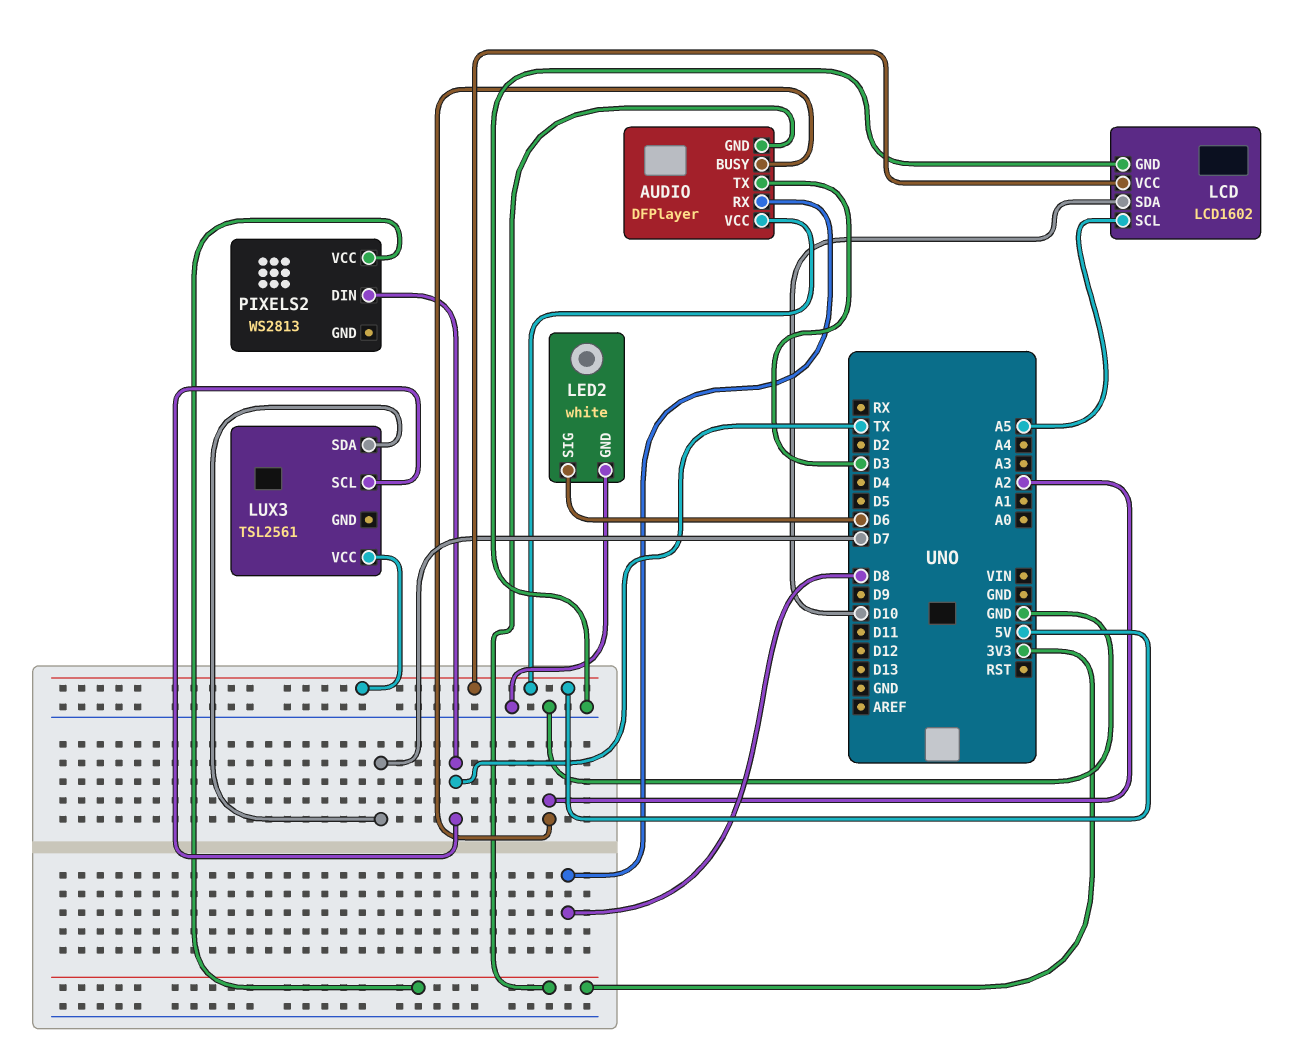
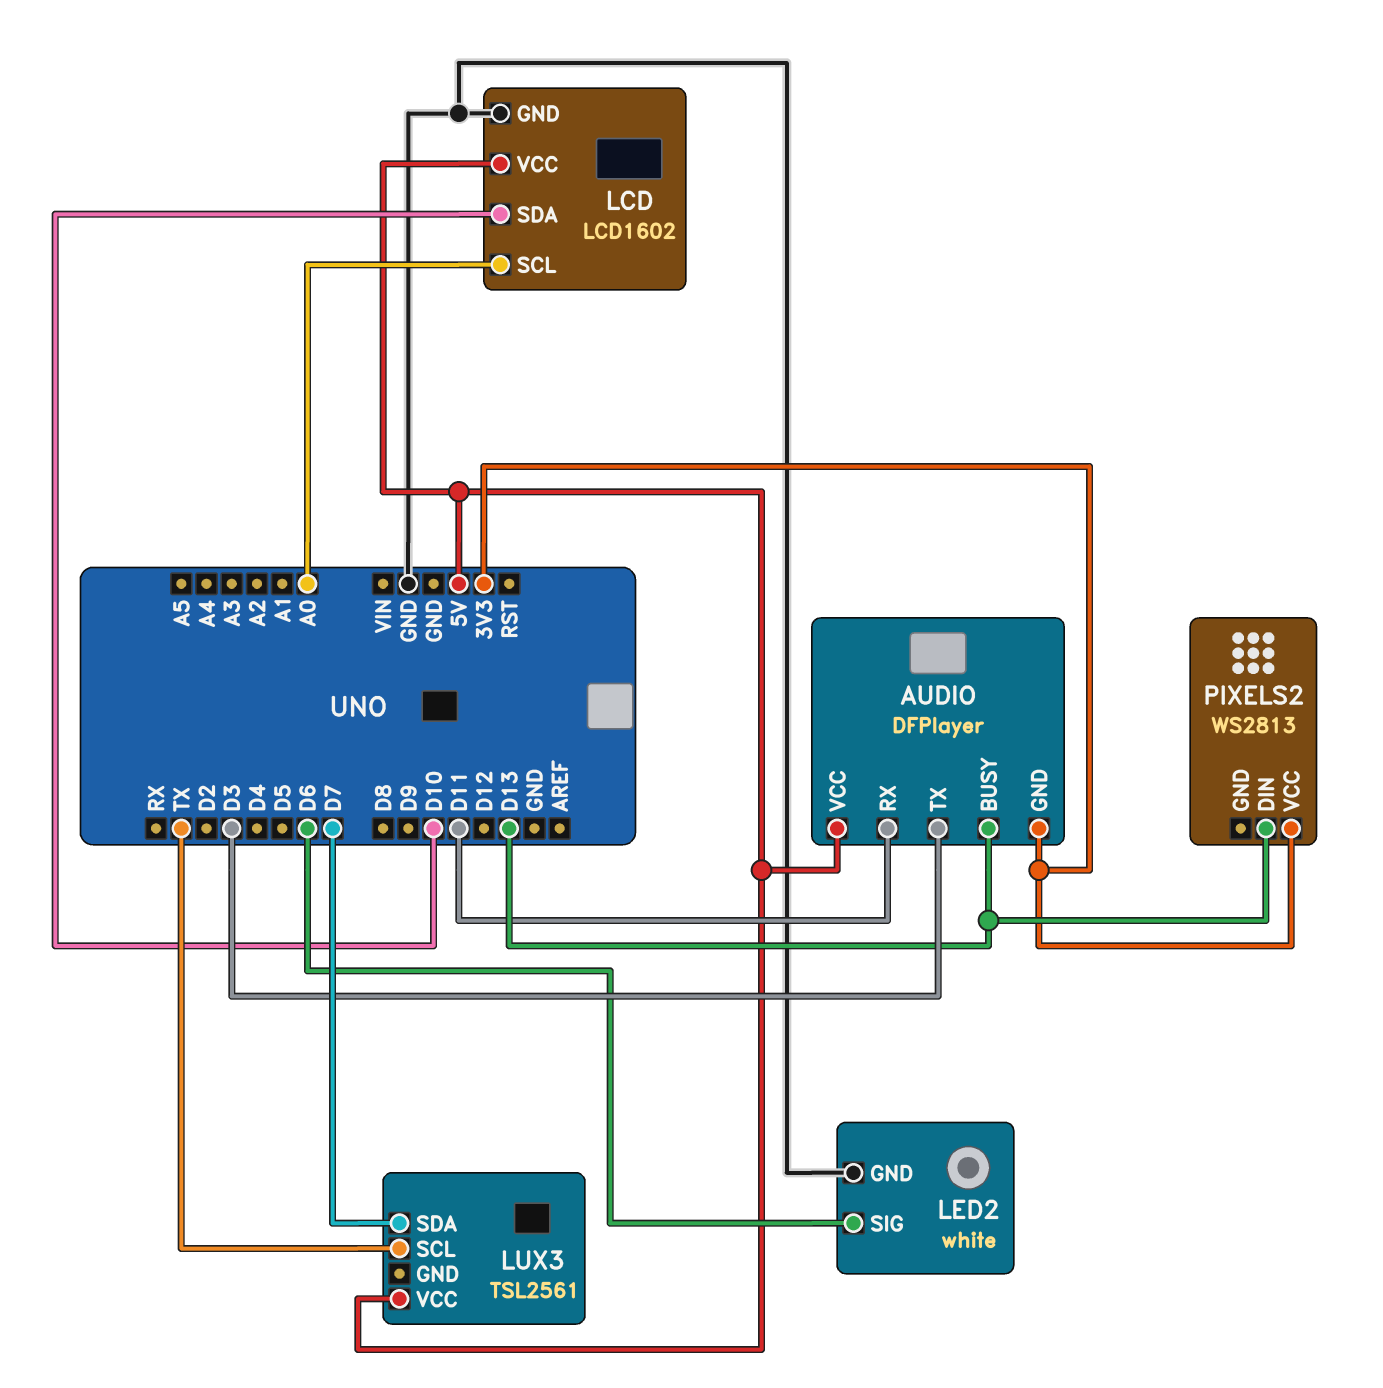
AUDIO pin BUSY: A2 -> D13
AUDIO pin RX: D8 -> D11
LCD pin SCL: A5 -> A0
PIXELS2 pin DIN: TX -> D13

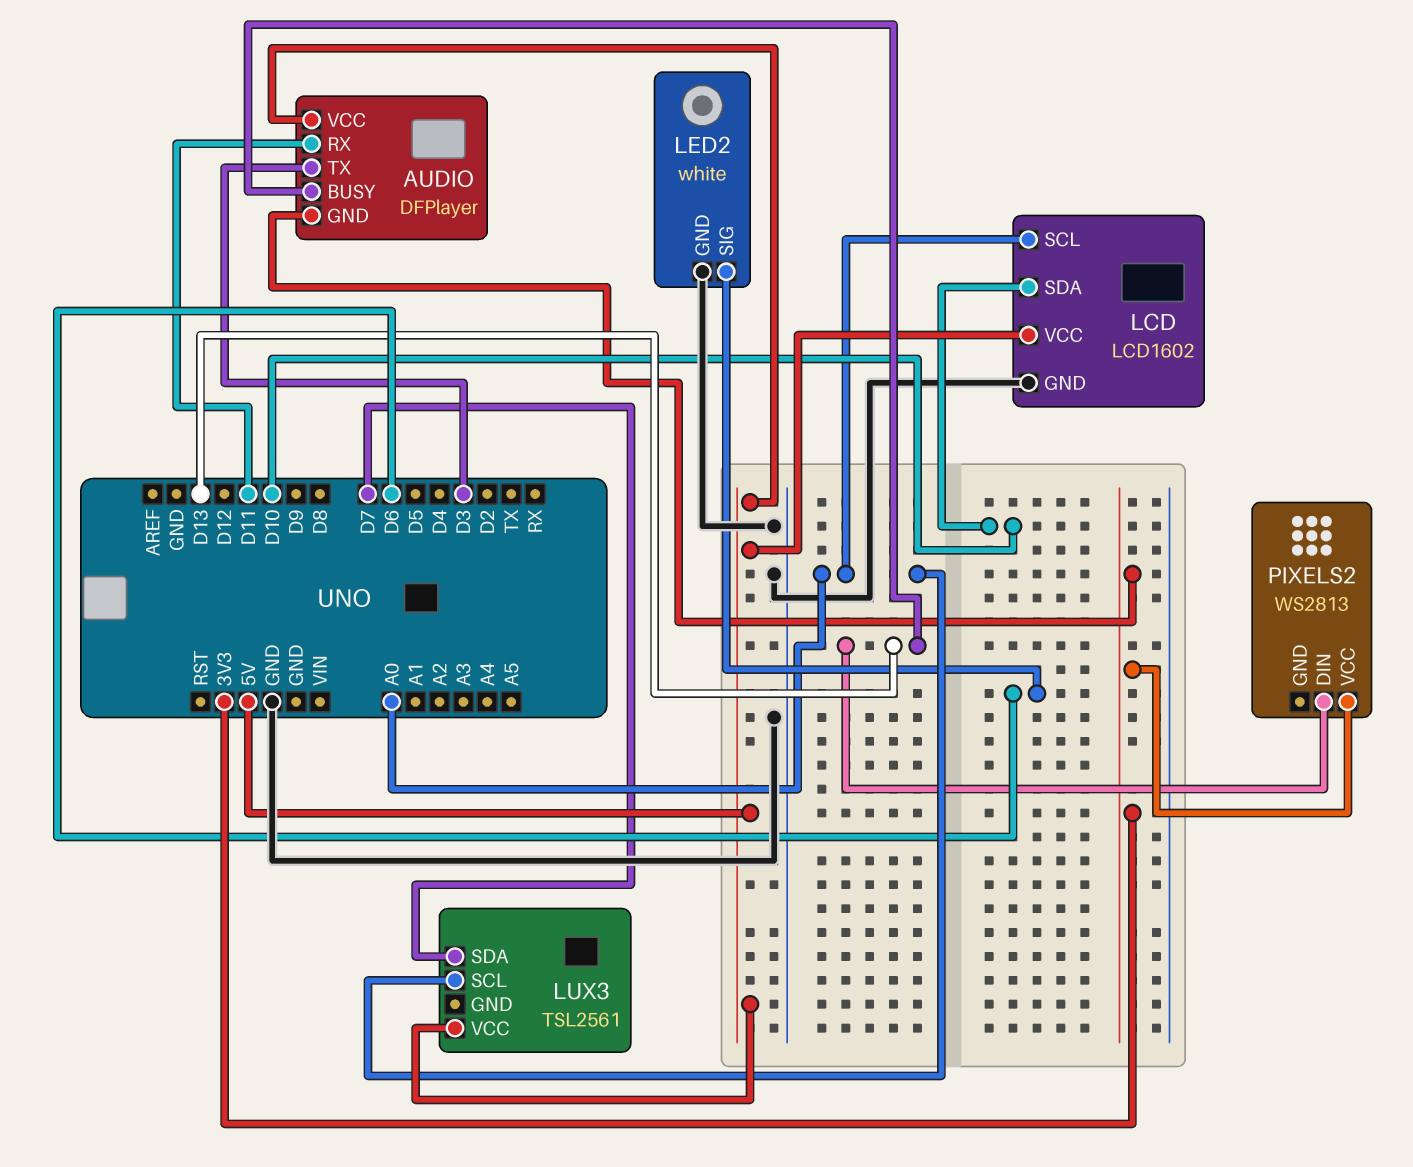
LUX3 pin SCL: TX -> A0

